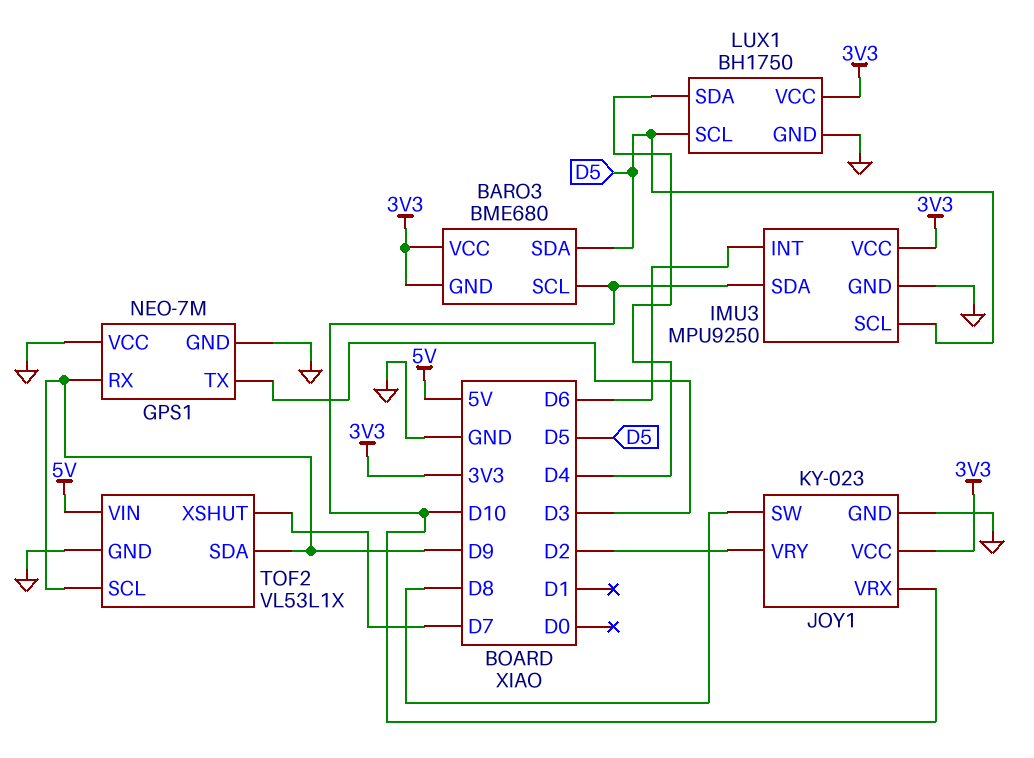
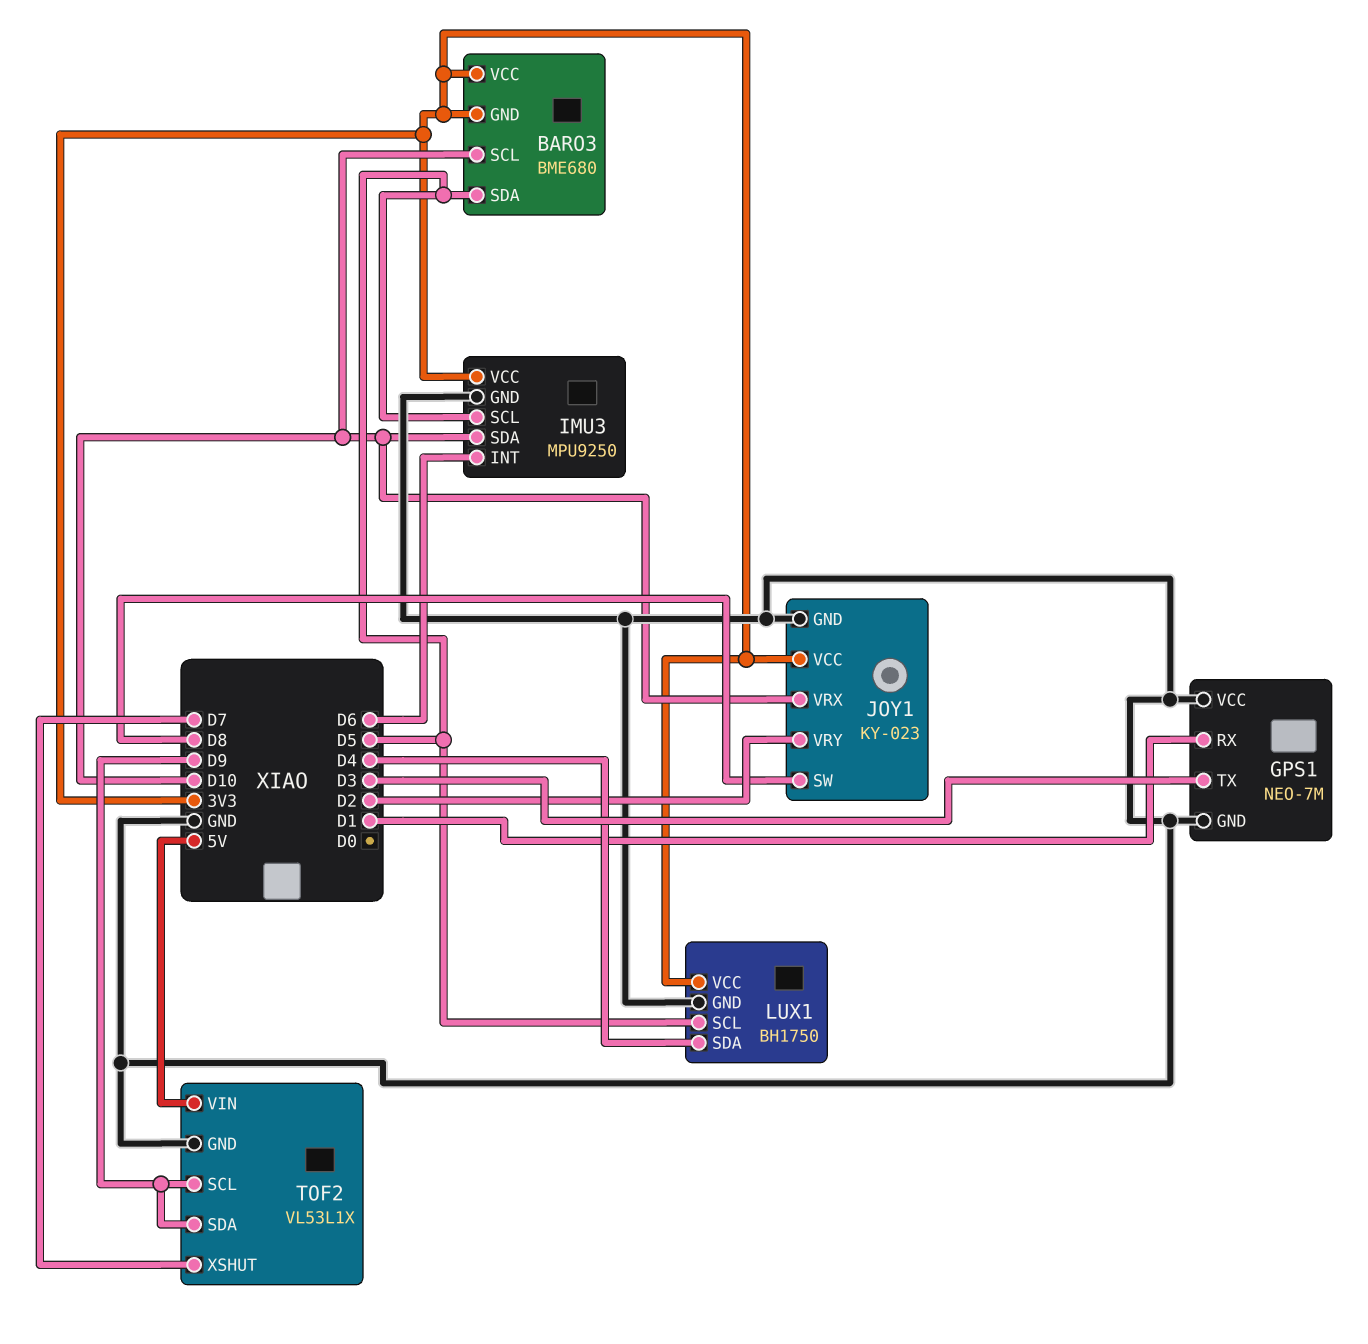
GPS1 pin RX: D9 -> D1

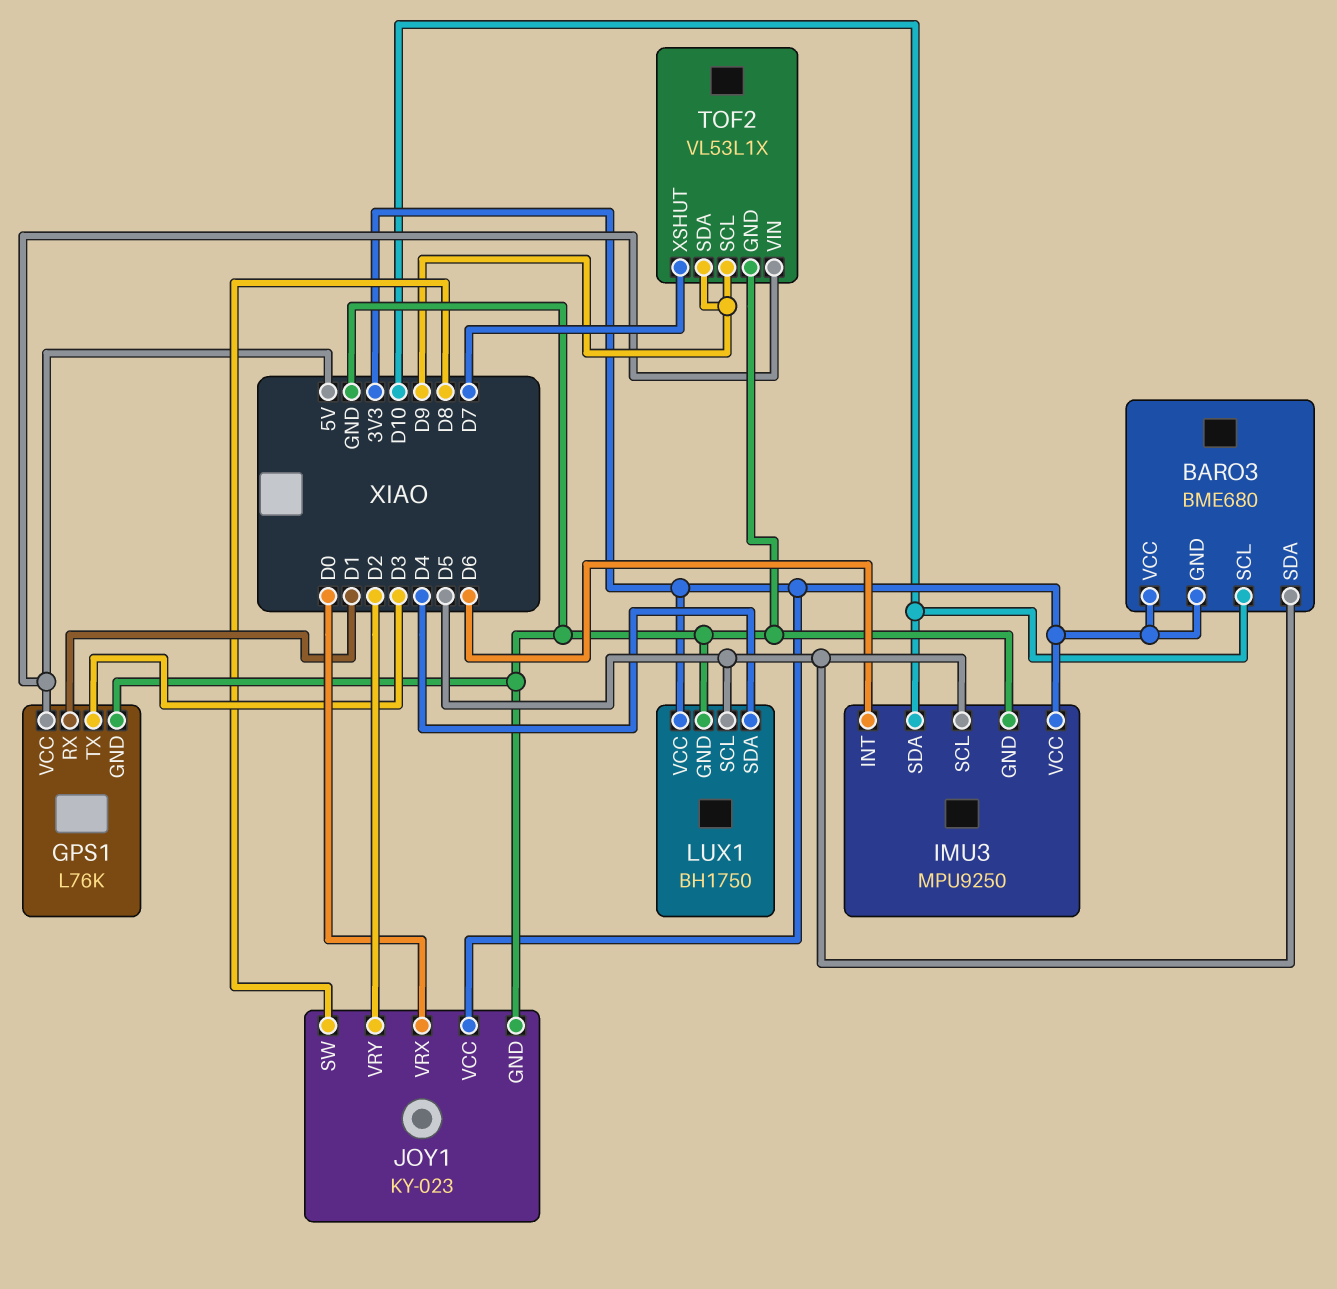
GPS1: NEO-7M -> L76K
GPS1 pin VCC: GND -> 5V
JOY1 pin VRX: D10 -> D0

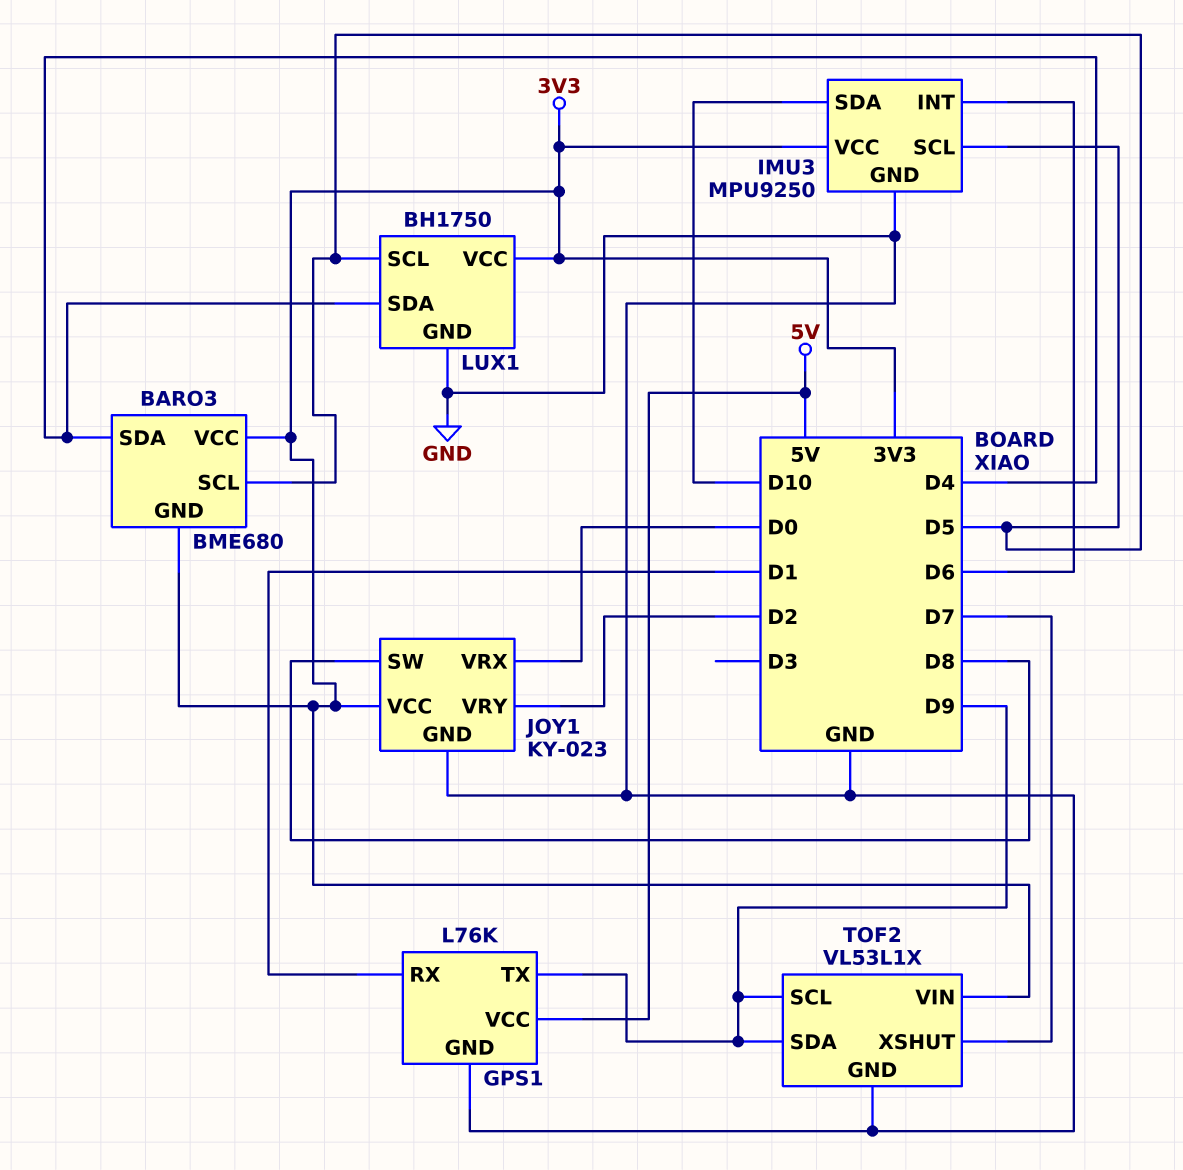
BARO3 pin SCL: D10 -> D5
BARO3 pin SDA: D5 -> D4
GPS1 pin TX: D3 -> D9
TOF2 pin VIN: 5V -> 3V3

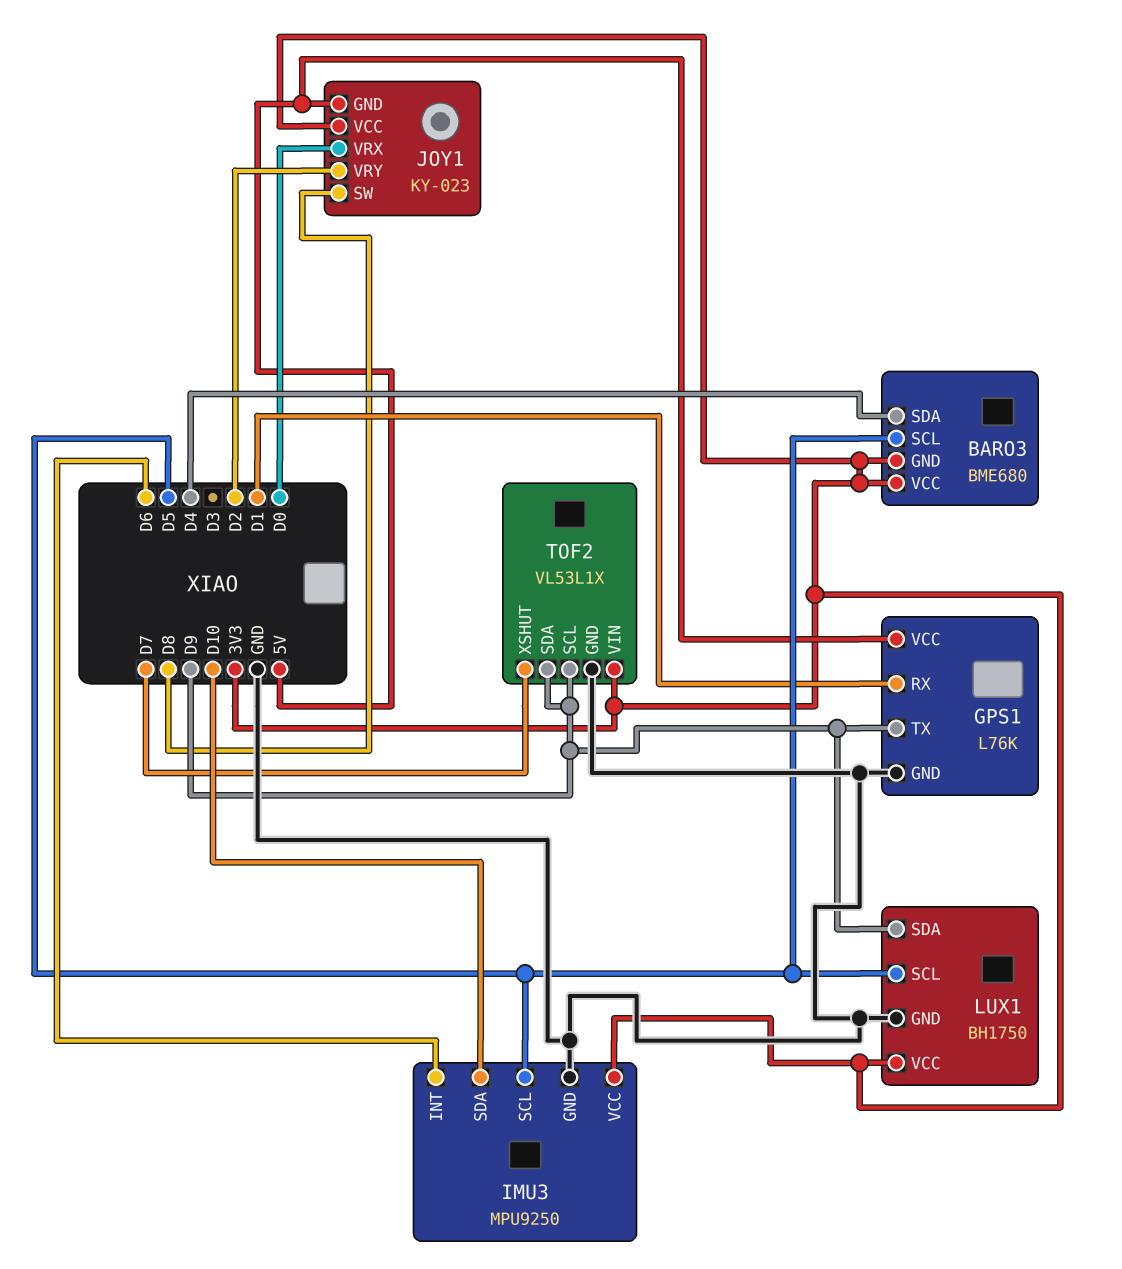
JOY1 pin GND: GND -> 5V
LUX1 pin SDA: D4 -> D9

